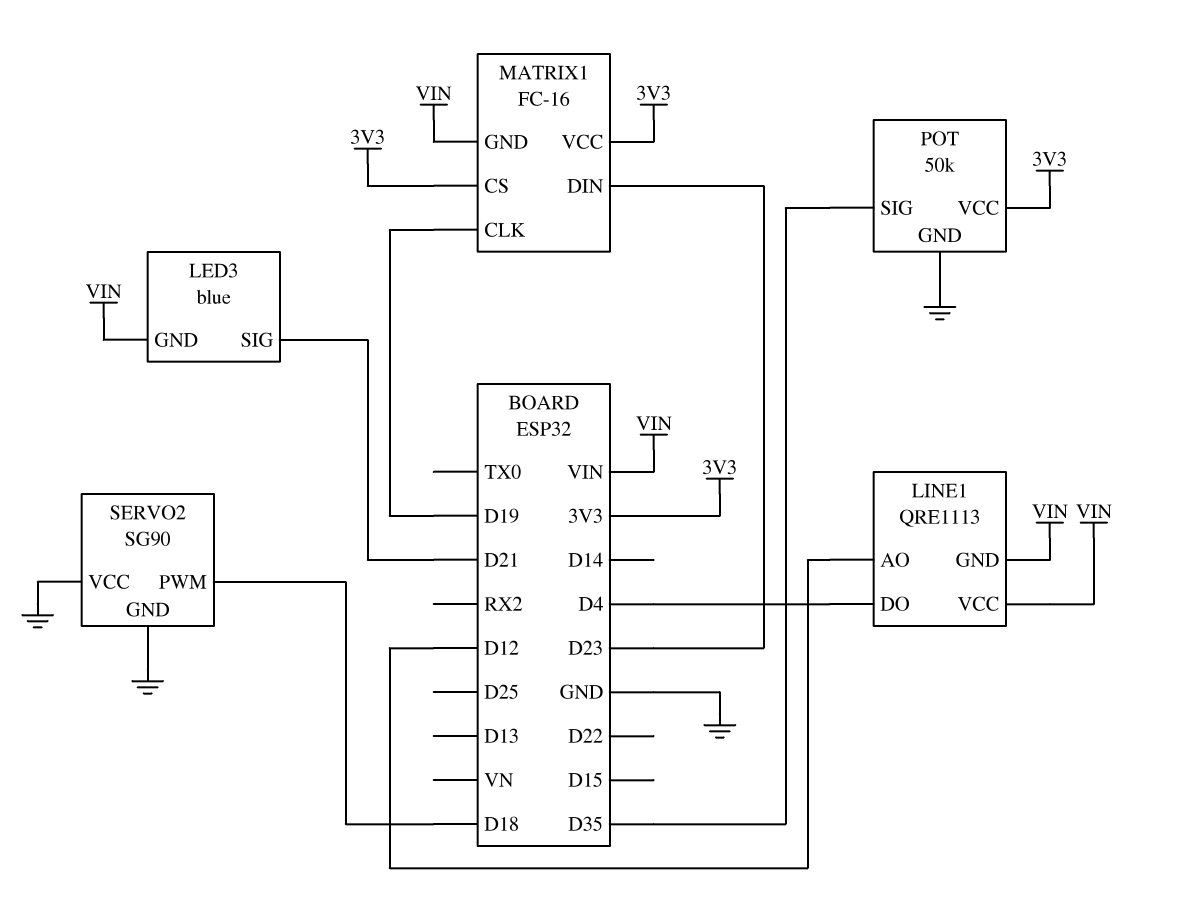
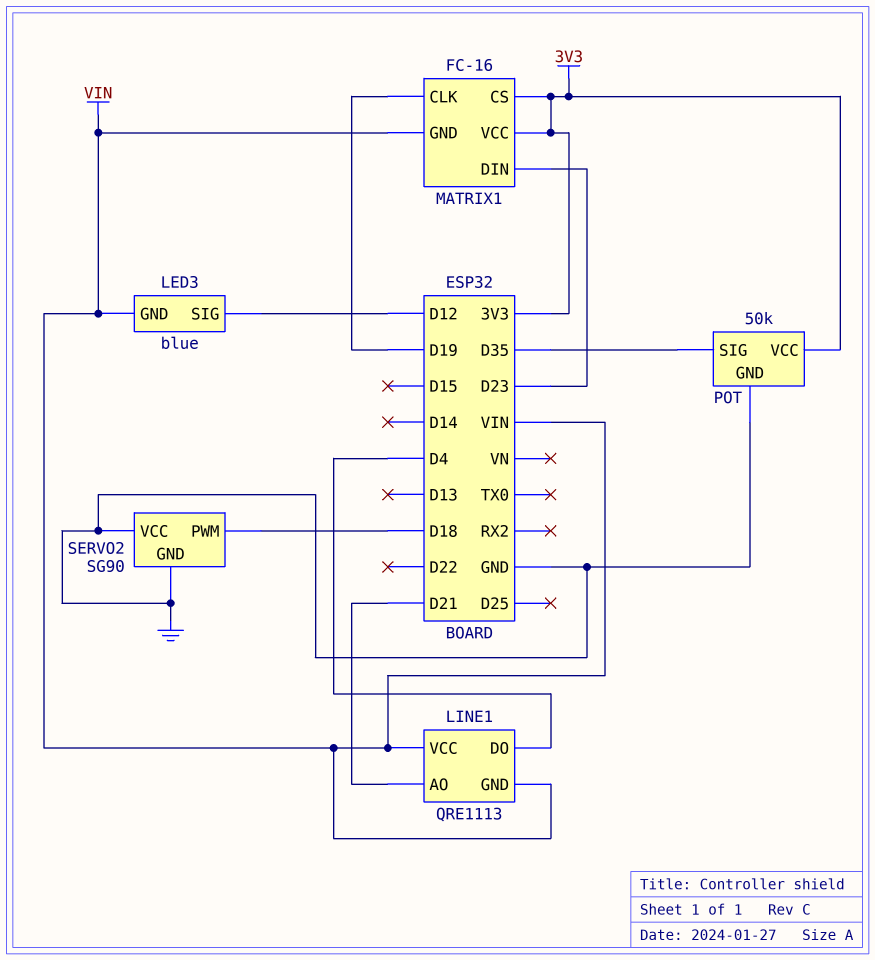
LED3 pin SIG: D21 -> D12
LINE1 pin AO: D12 -> D21

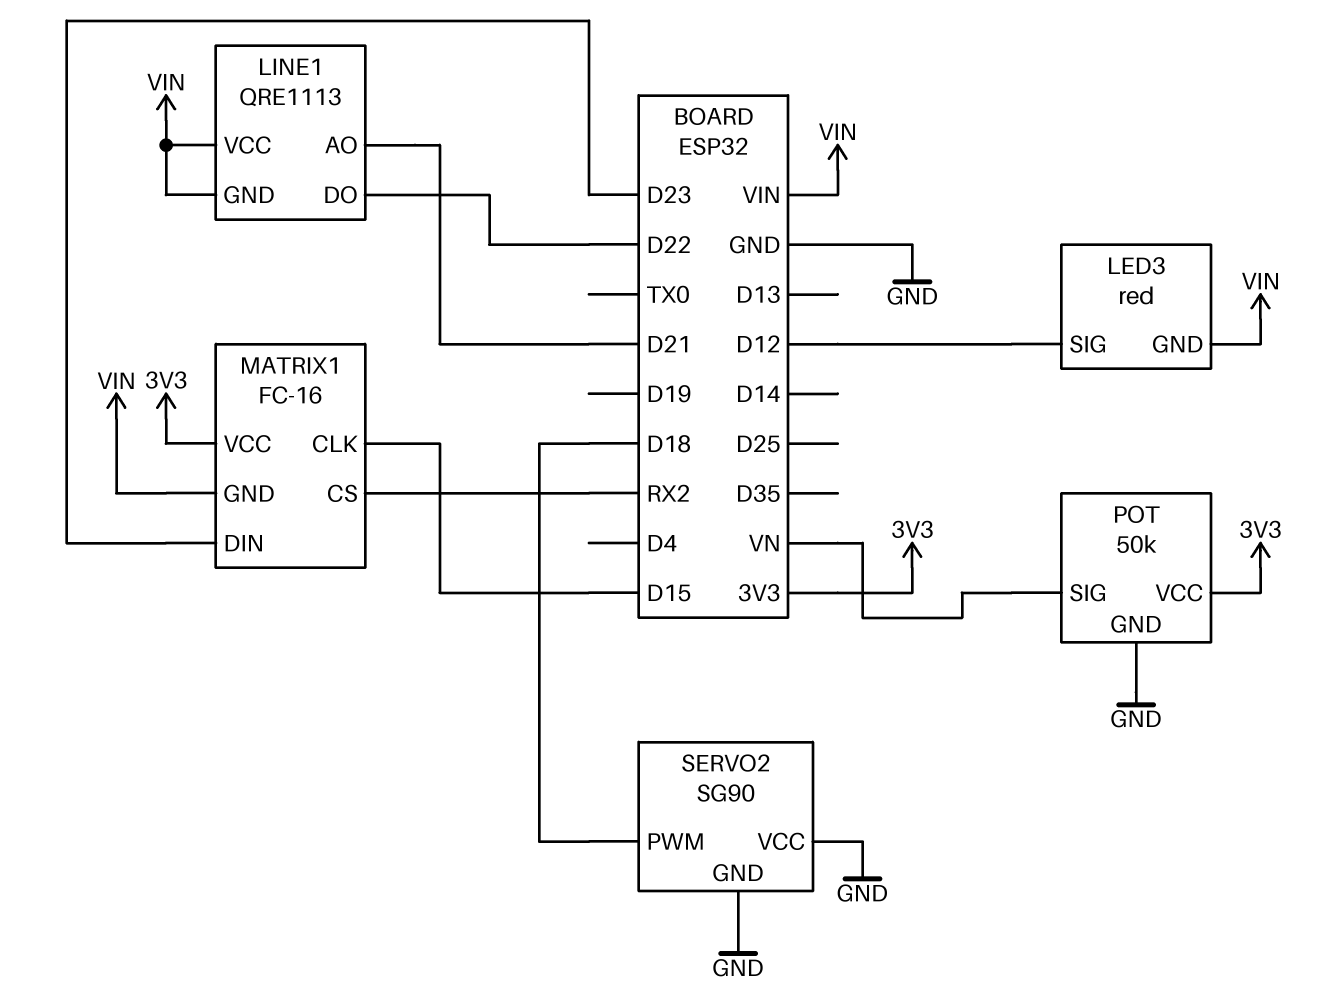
LED3: blue -> red
LINE1 pin DO: D4 -> D22
MATRIX1 pin CLK: D19 -> D15
MATRIX1 pin CS: 3V3 -> RX2
POT pin SIG: D35 -> VN

